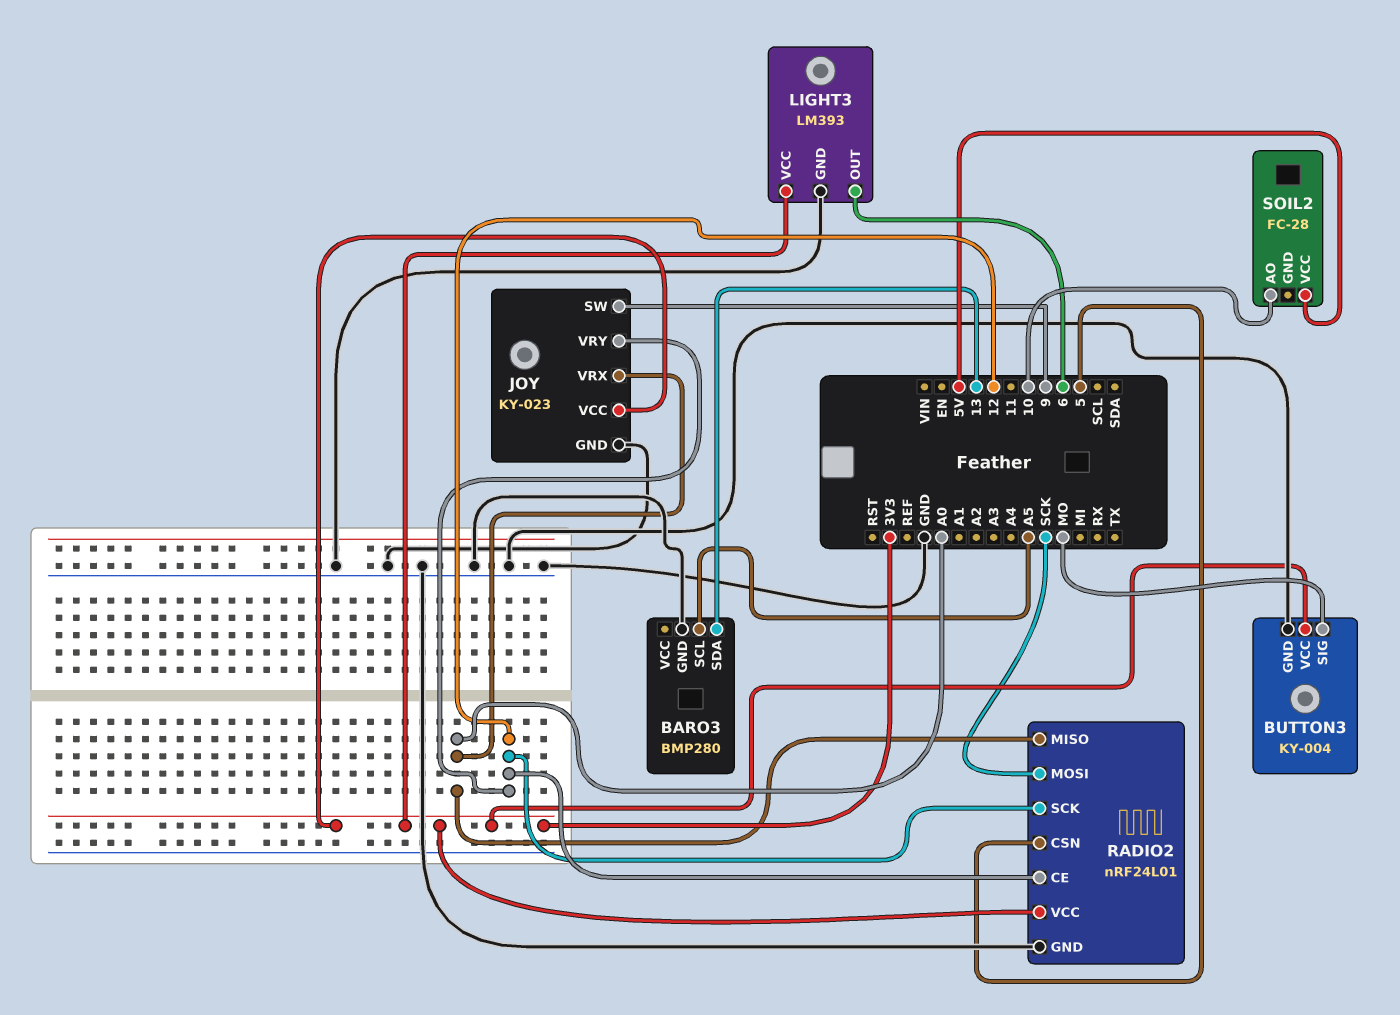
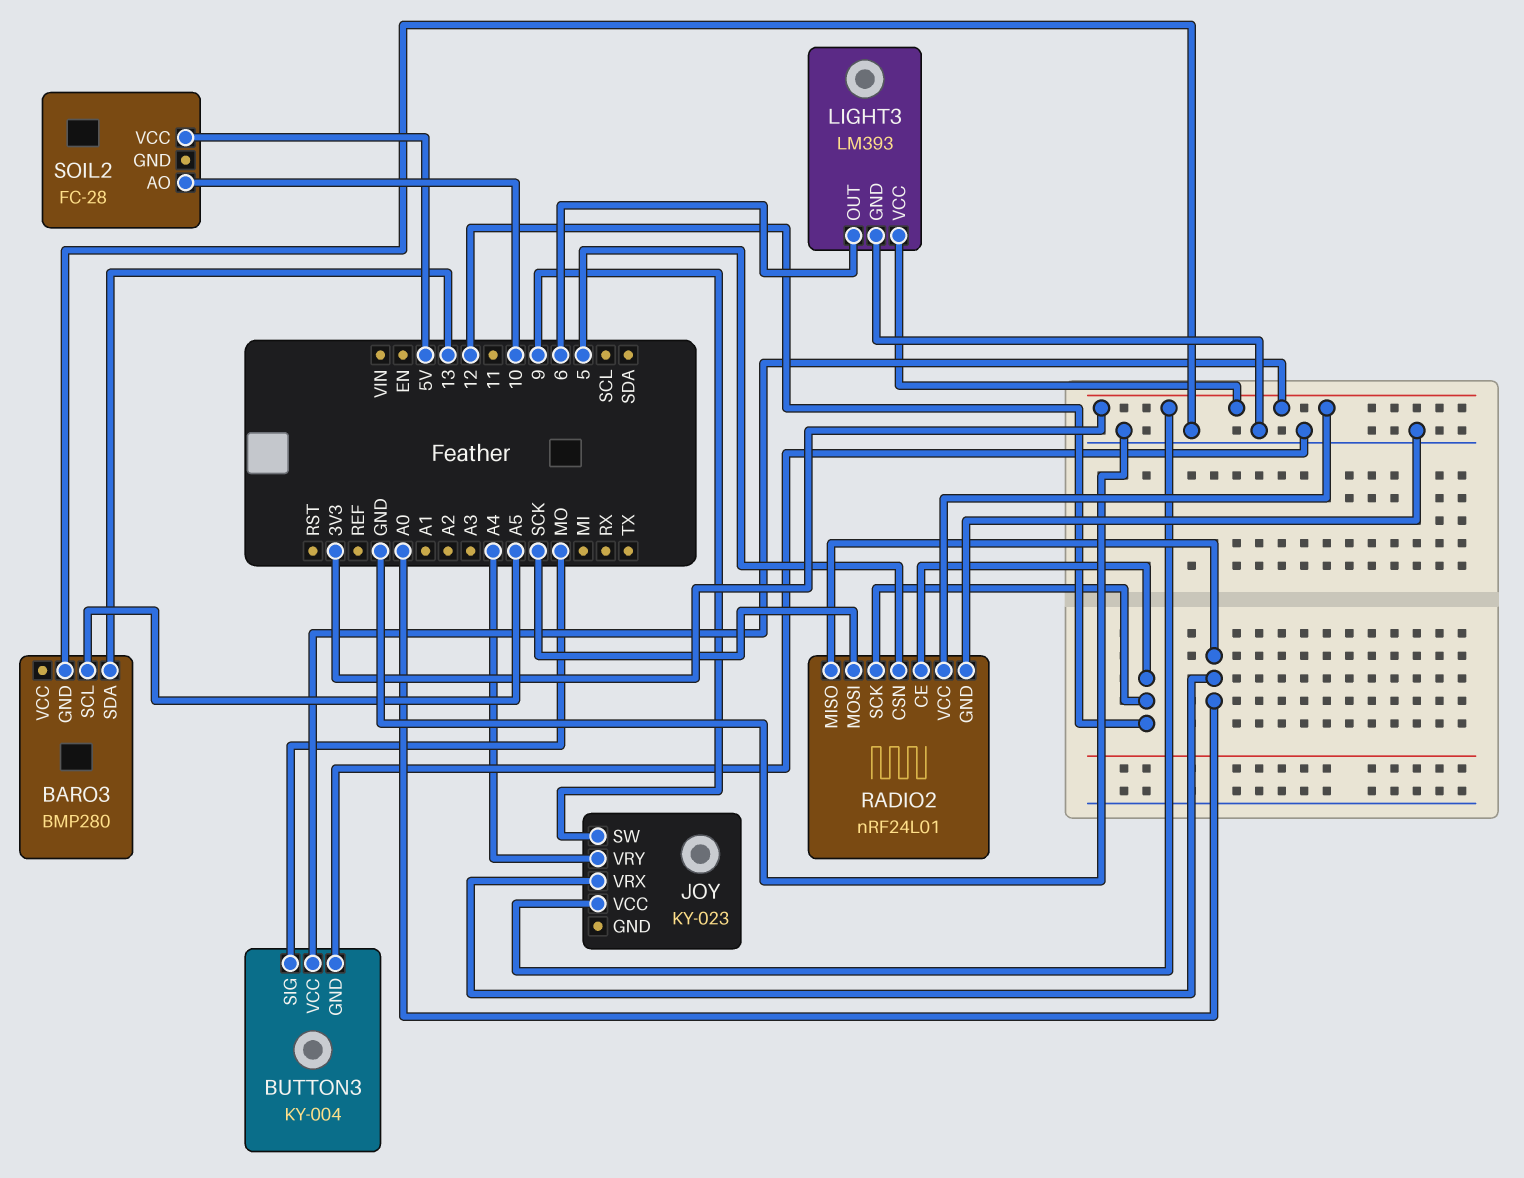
JOY pin GND: GND -> none
JOY pin VRY: 12 -> A4

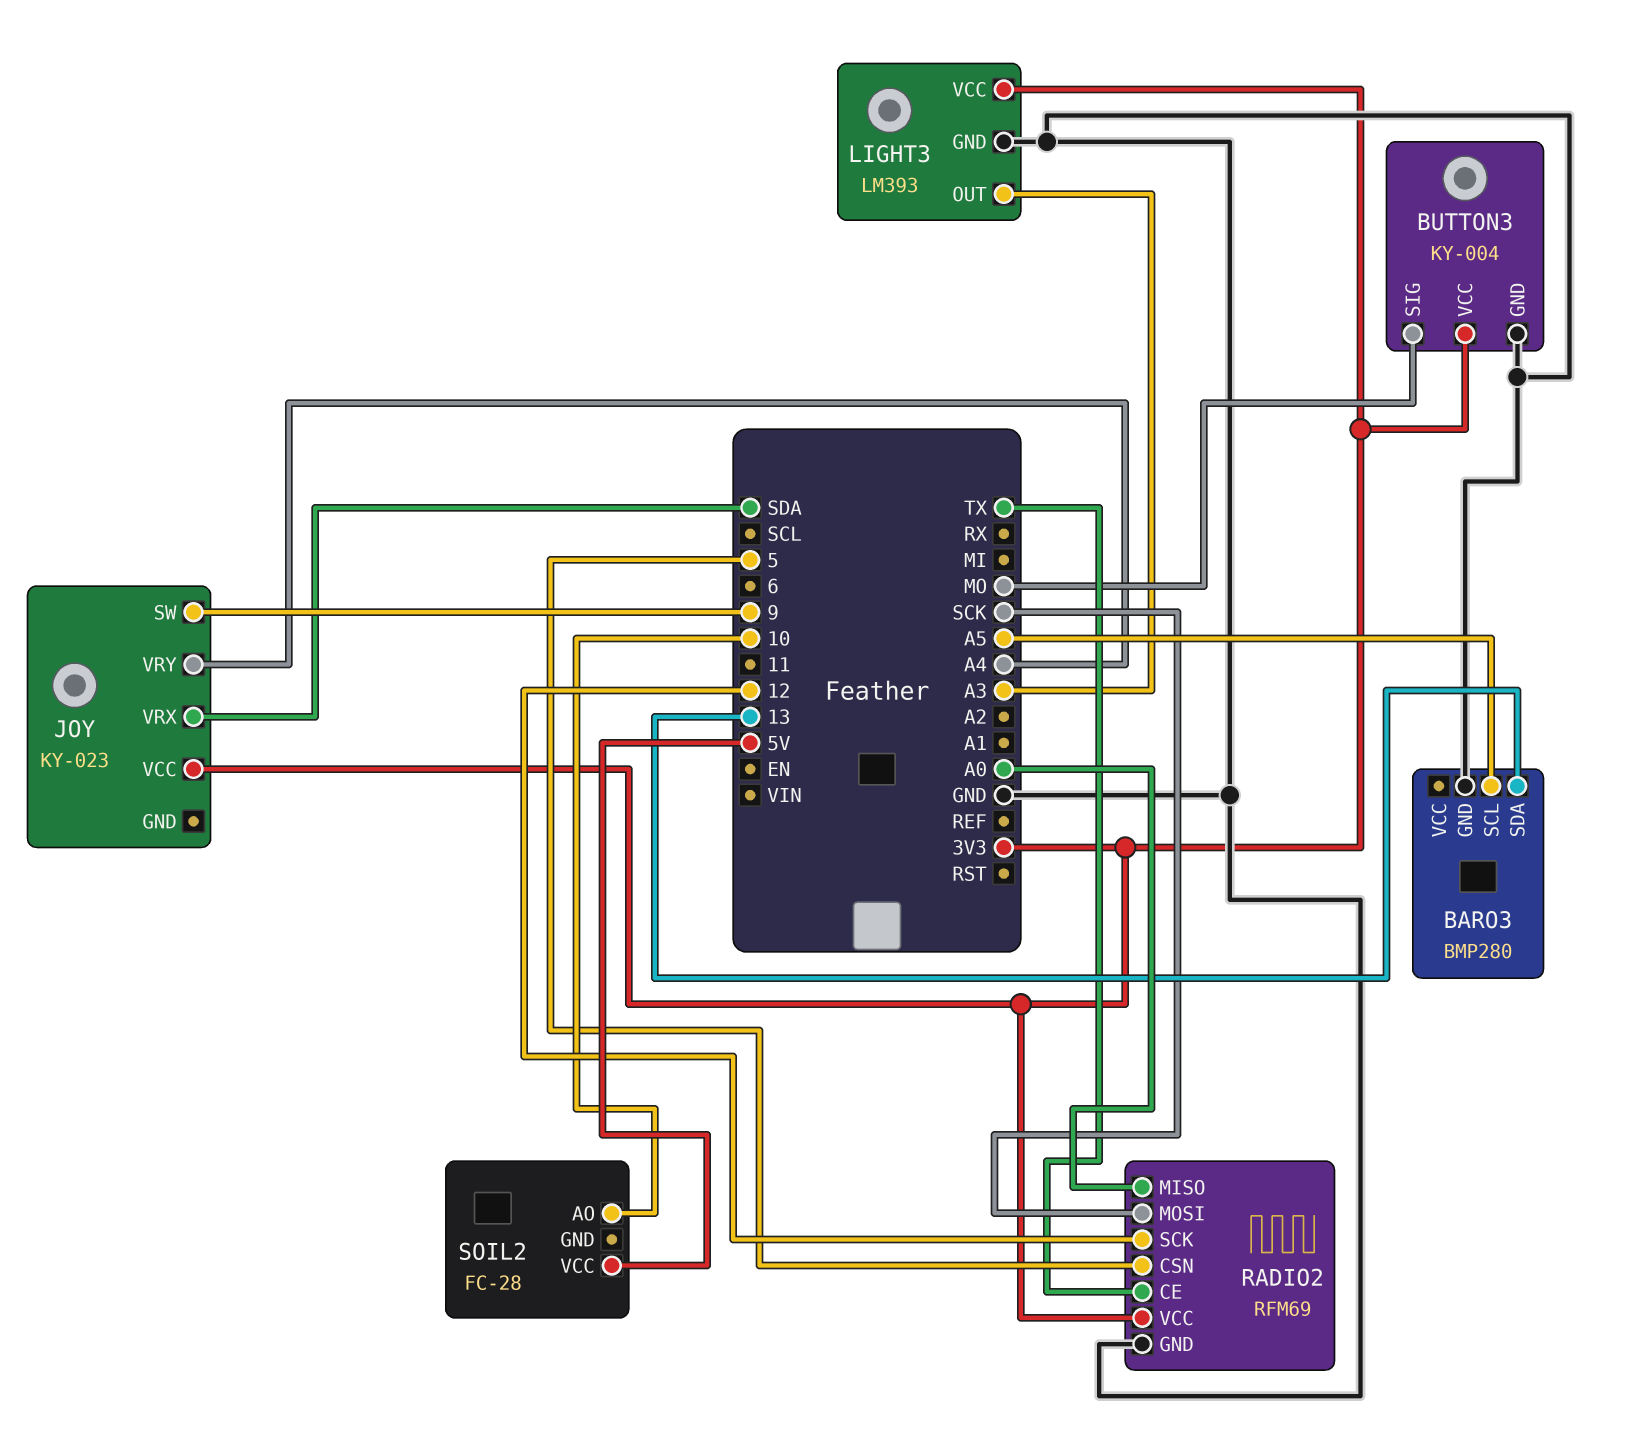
JOY pin VRX: A0 -> SDA
LIGHT3 pin OUT: 6 -> A3
RADIO2: nRF24L01 -> RFM69
RADIO2 pin CE: 12 -> TX

